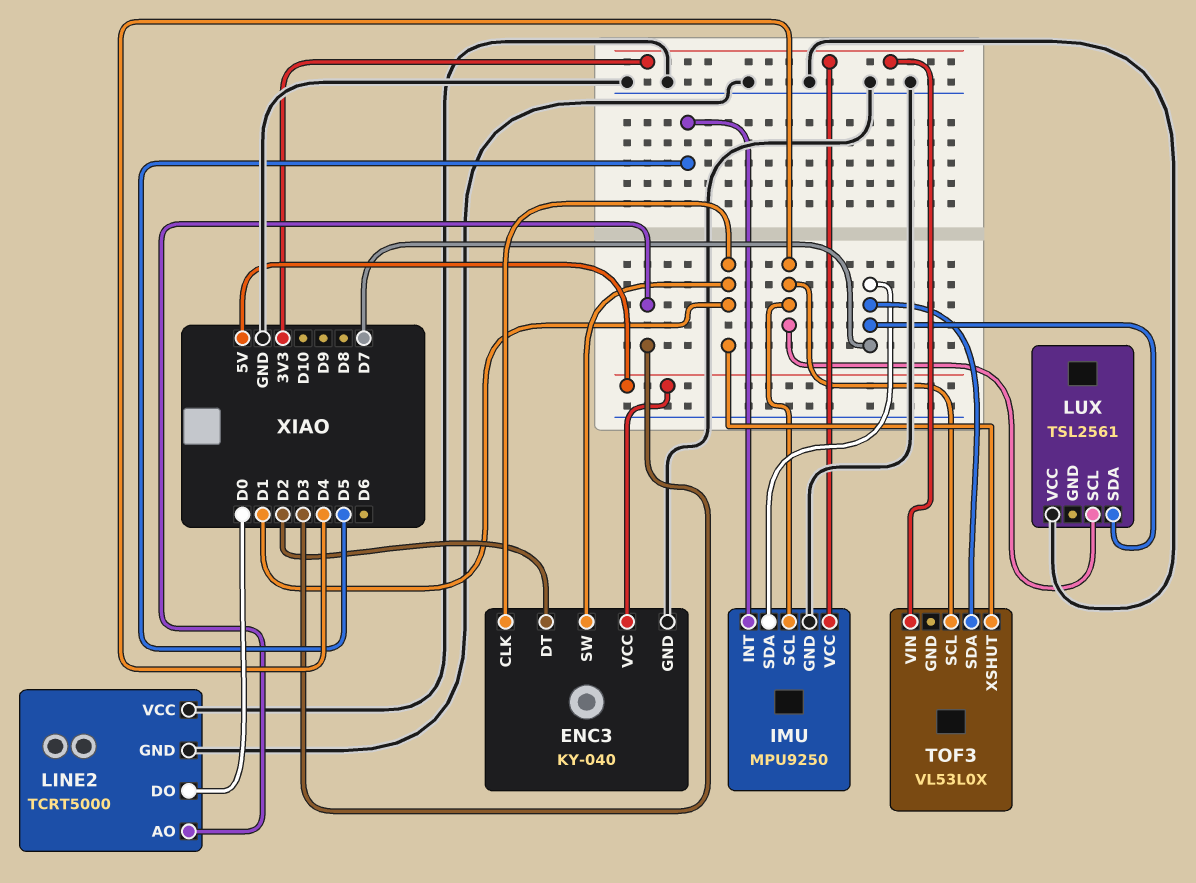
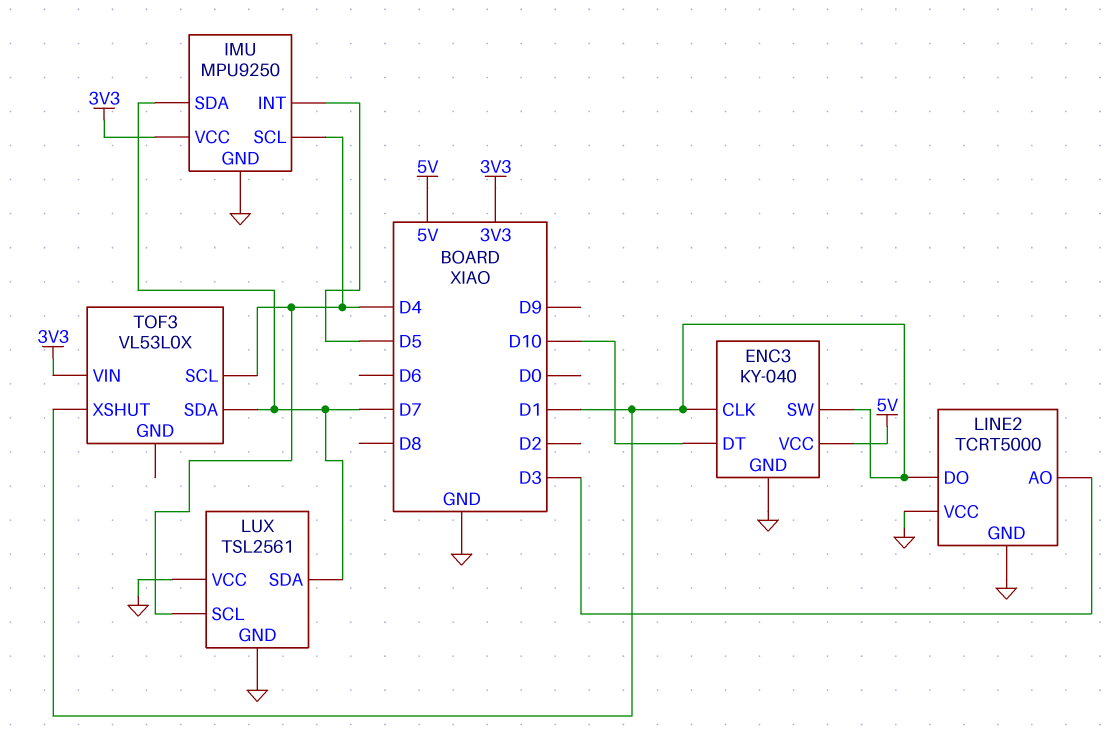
ENC3 pin DT: D2 -> D10
LINE2 pin DO: D0 -> D1
LUX pin GND: none -> GND

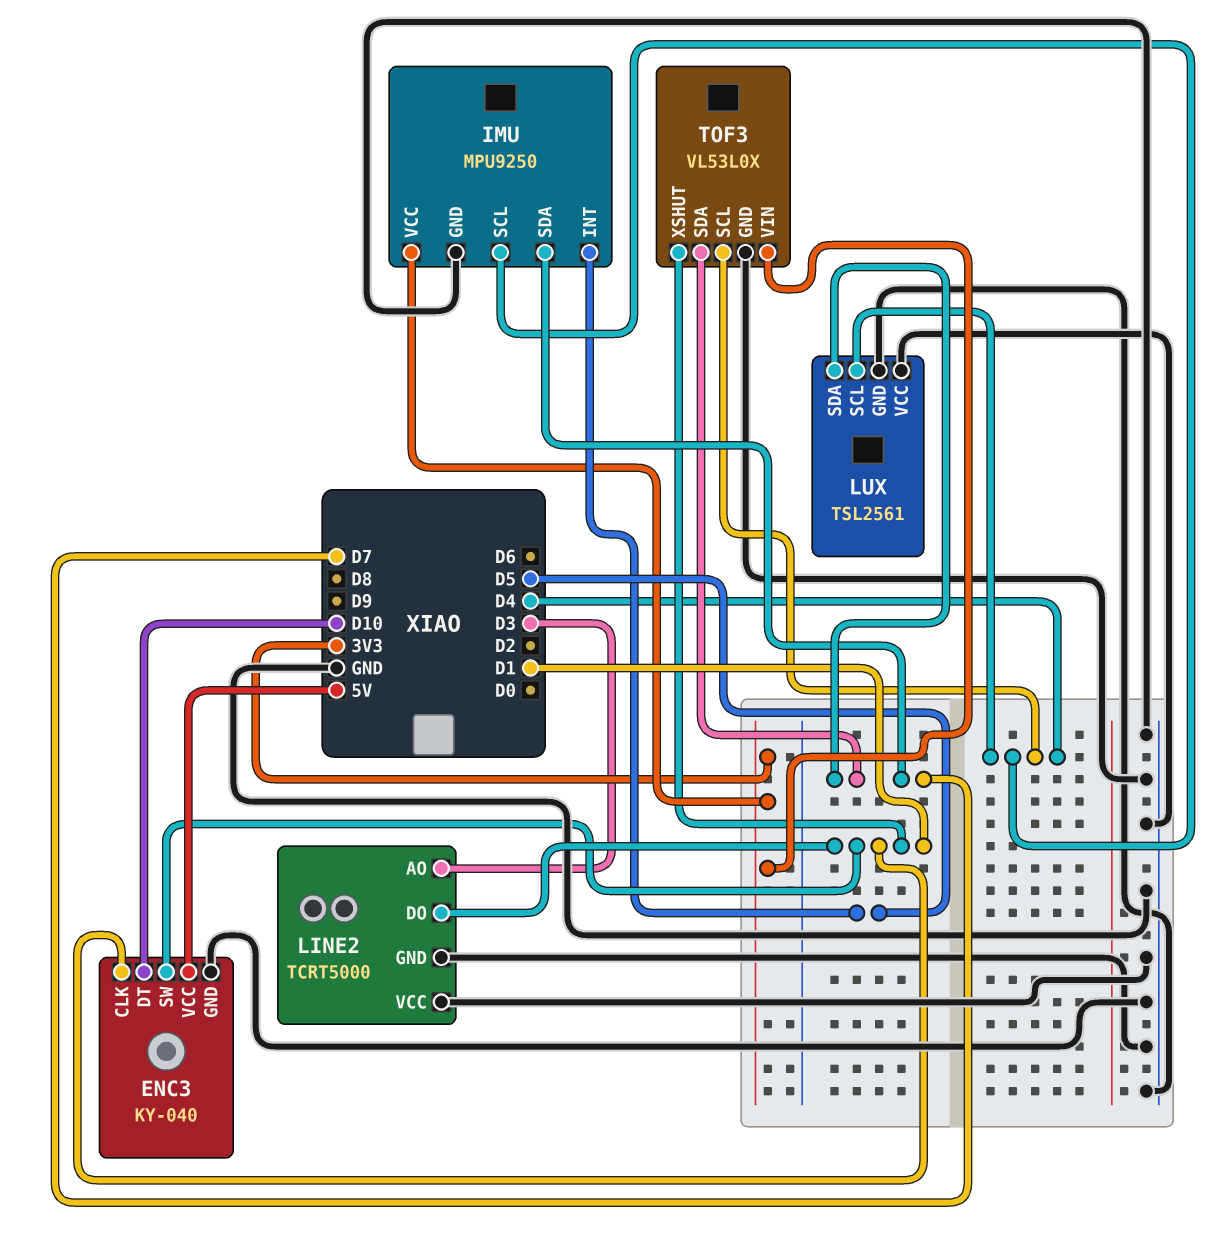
TOF3 pin GND: none -> GND

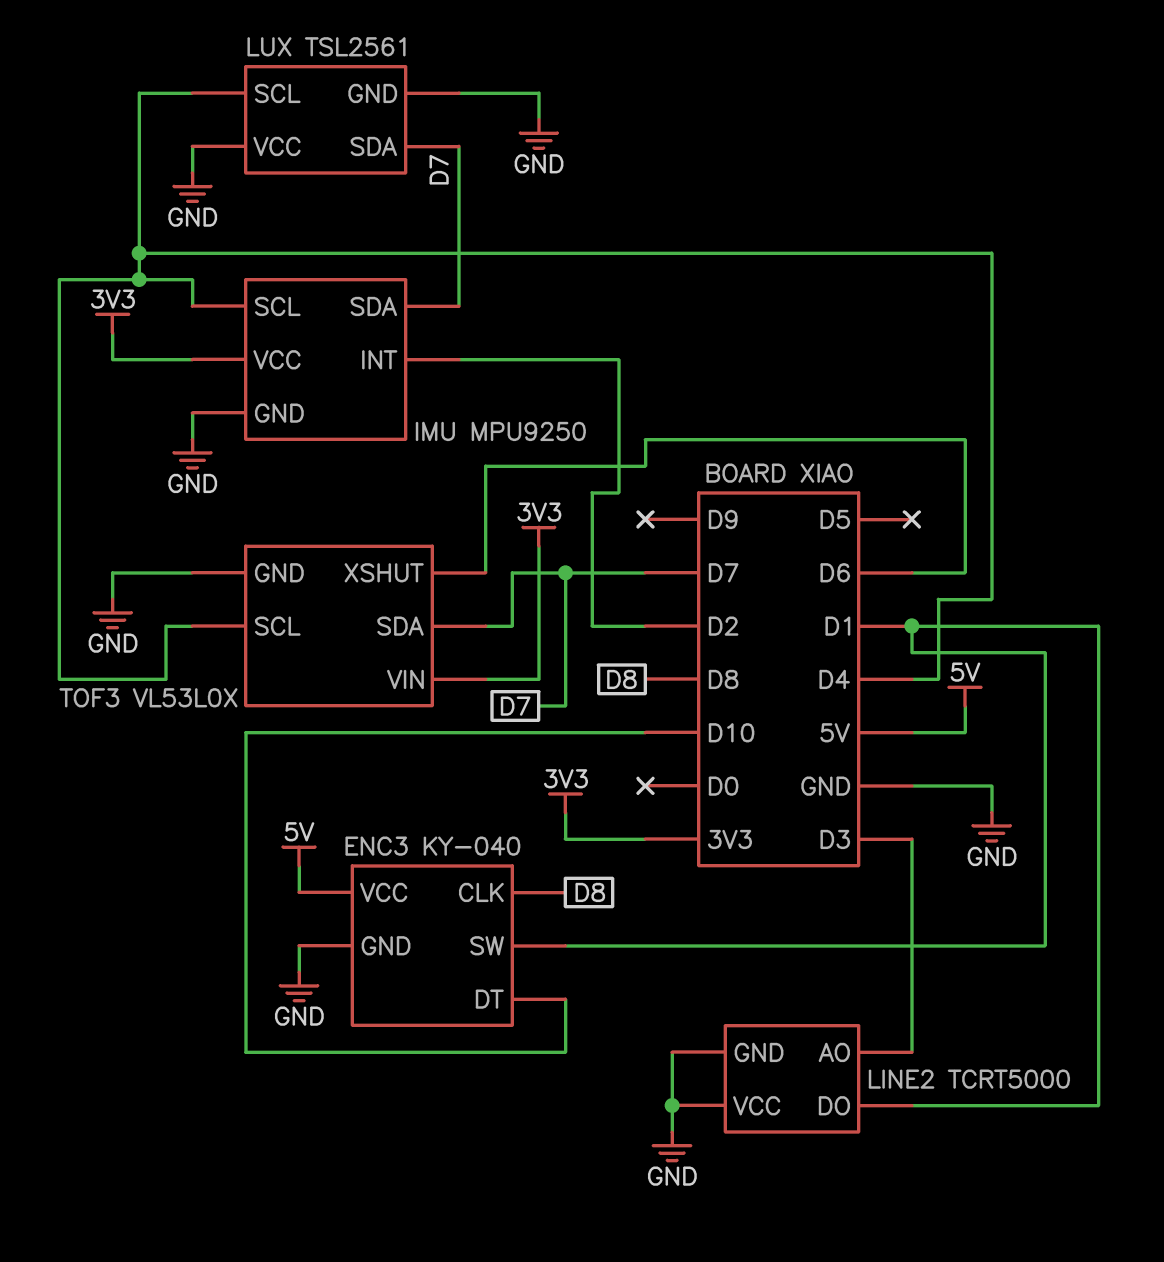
ENC3 pin CLK: D1 -> D8
IMU pin INT: D5 -> D2
TOF3 pin XSHUT: D1 -> D6

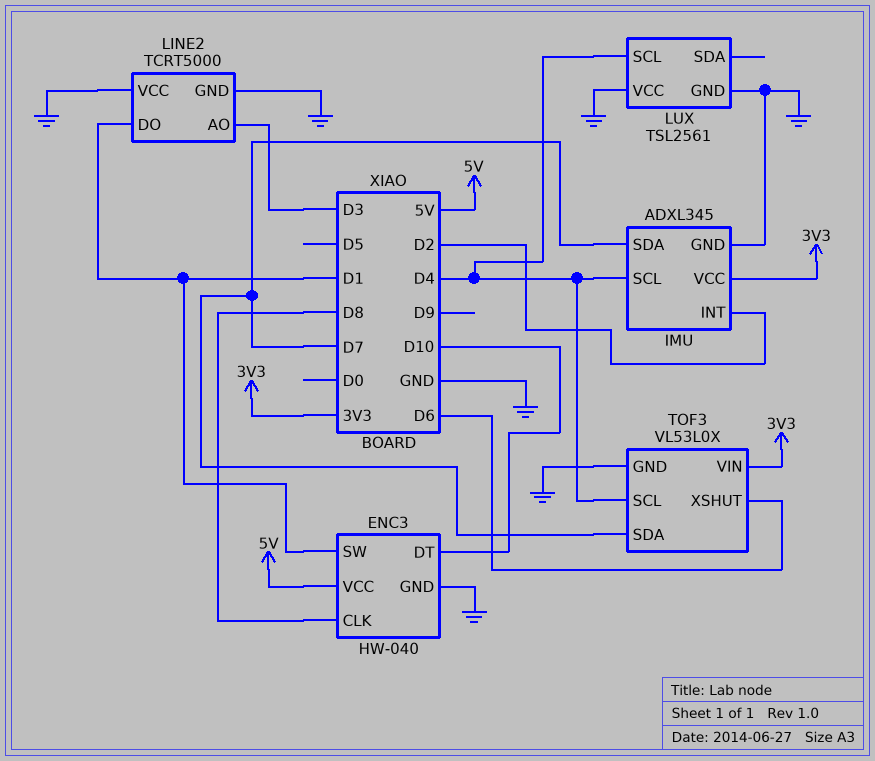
ENC3: KY-040 -> HW-040
IMU: MPU9250 -> ADXL345
LUX pin SDA: D7 -> none

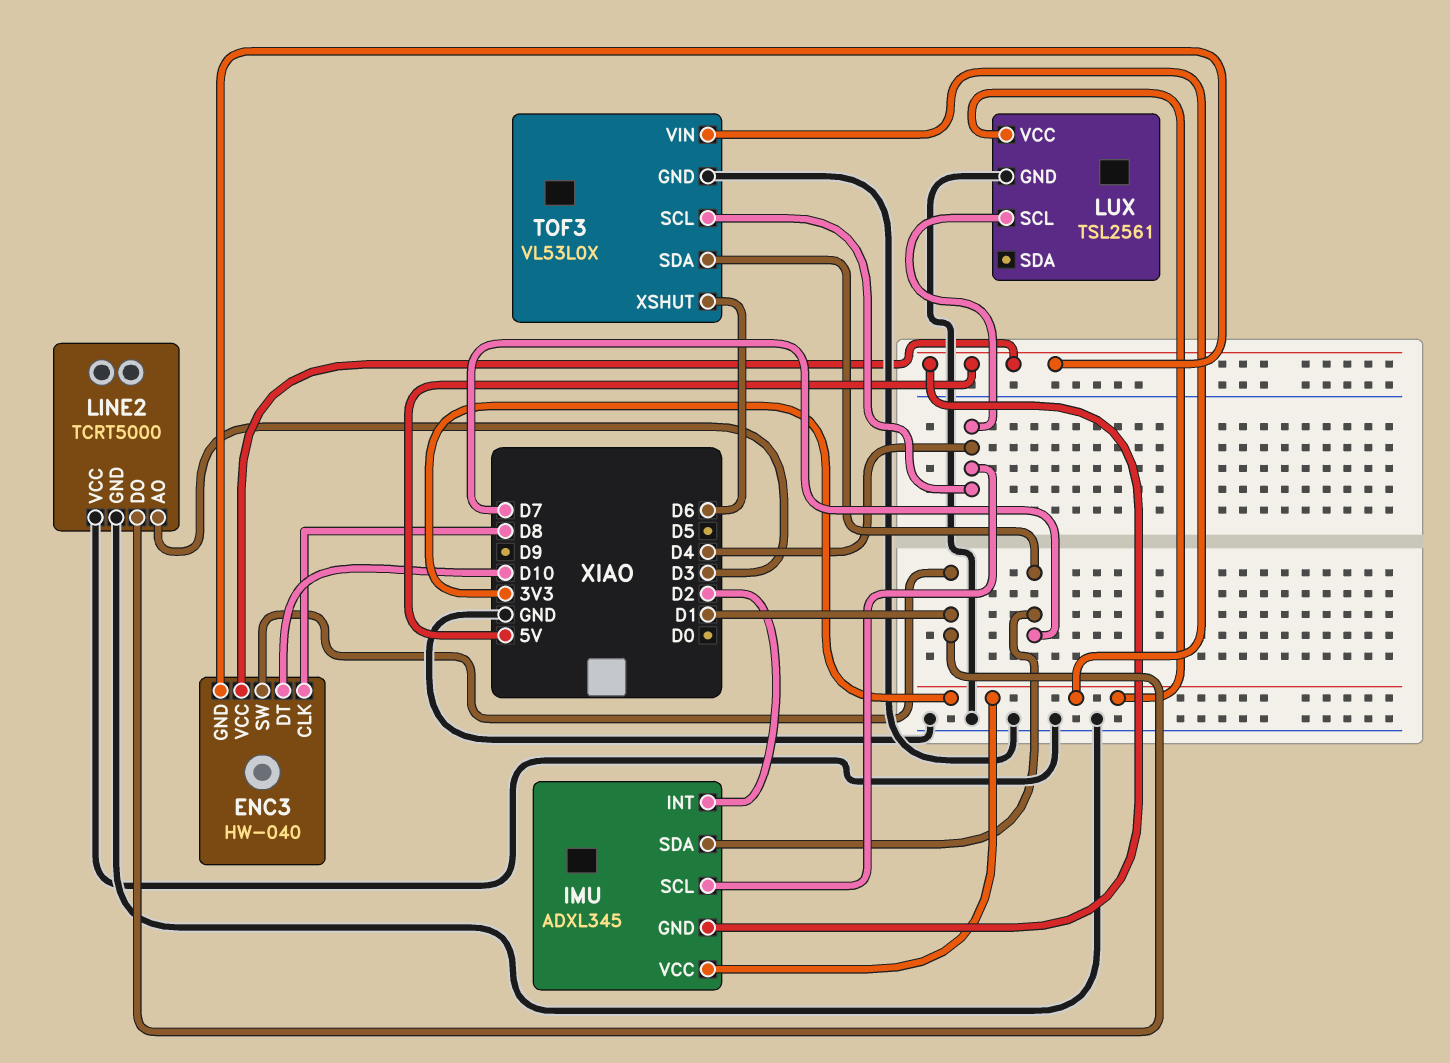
ENC3 pin GND: GND -> 5V
IMU pin GND: GND -> 5V
LUX pin VCC: GND -> 3V3

